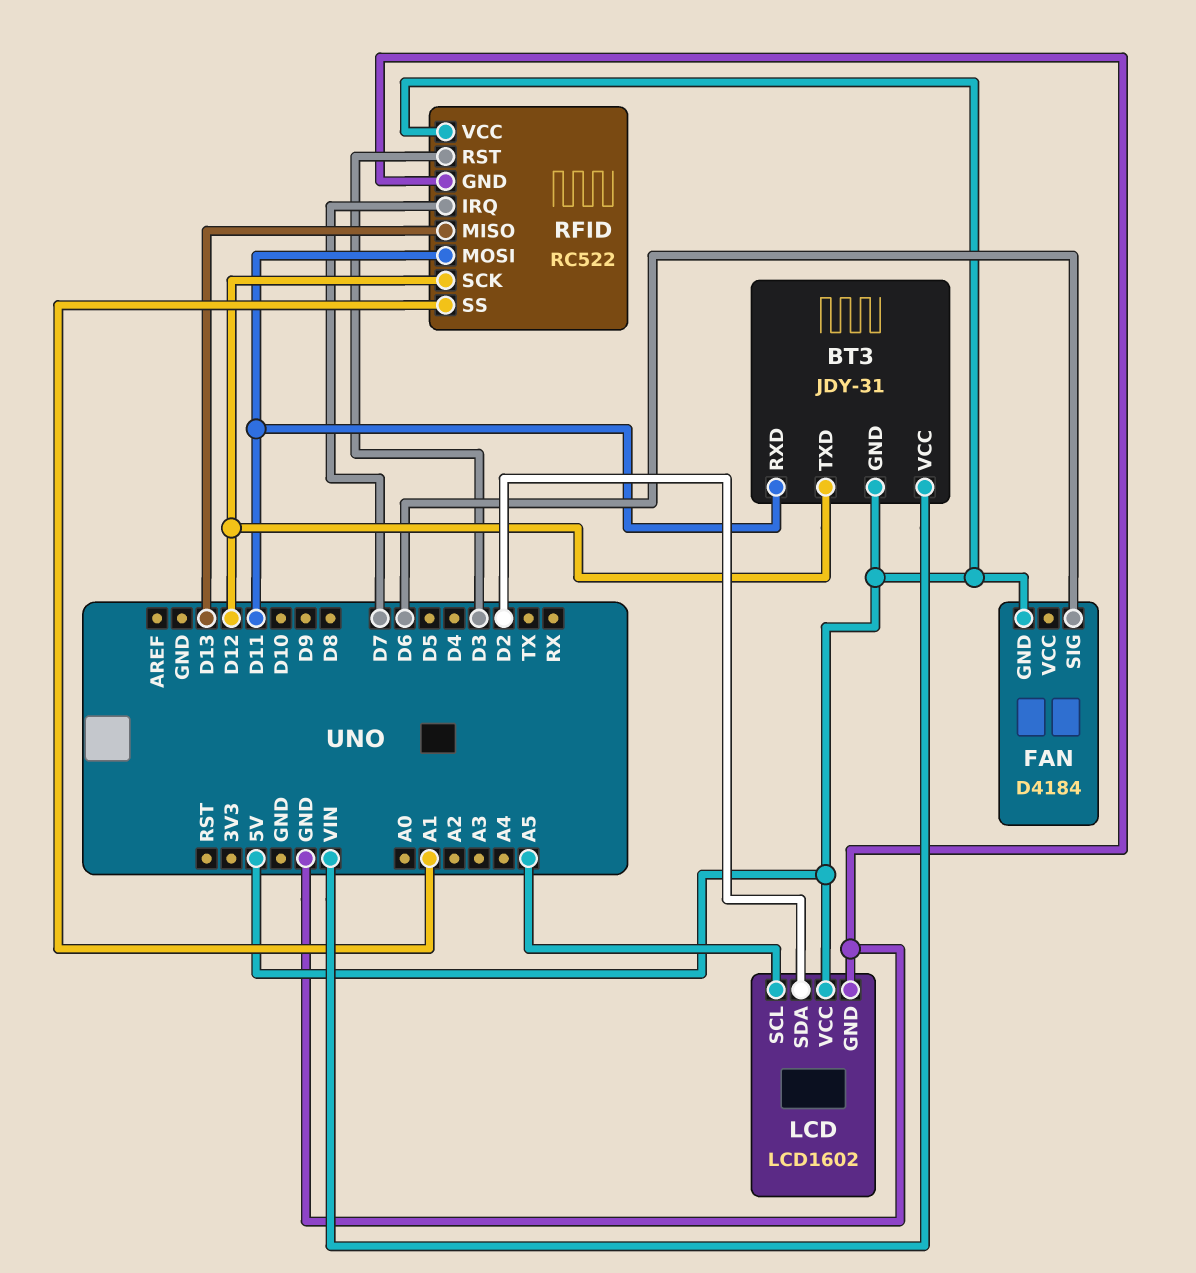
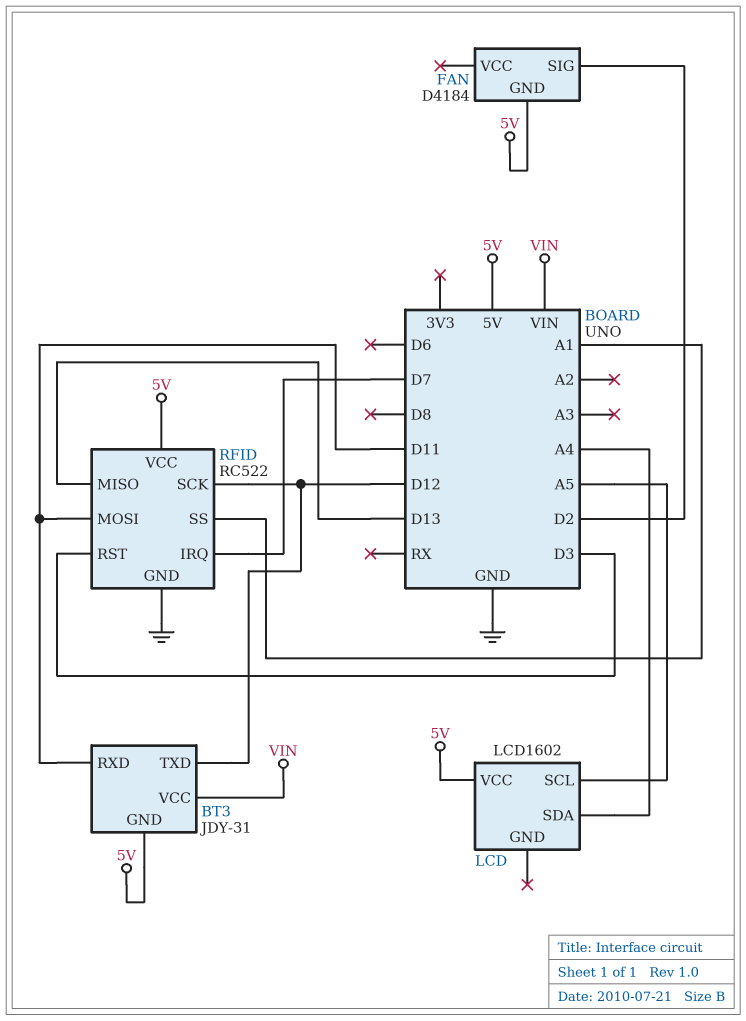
FAN pin SIG: D6 -> D2
LCD pin GND: GND -> none
LCD pin SDA: D2 -> A4

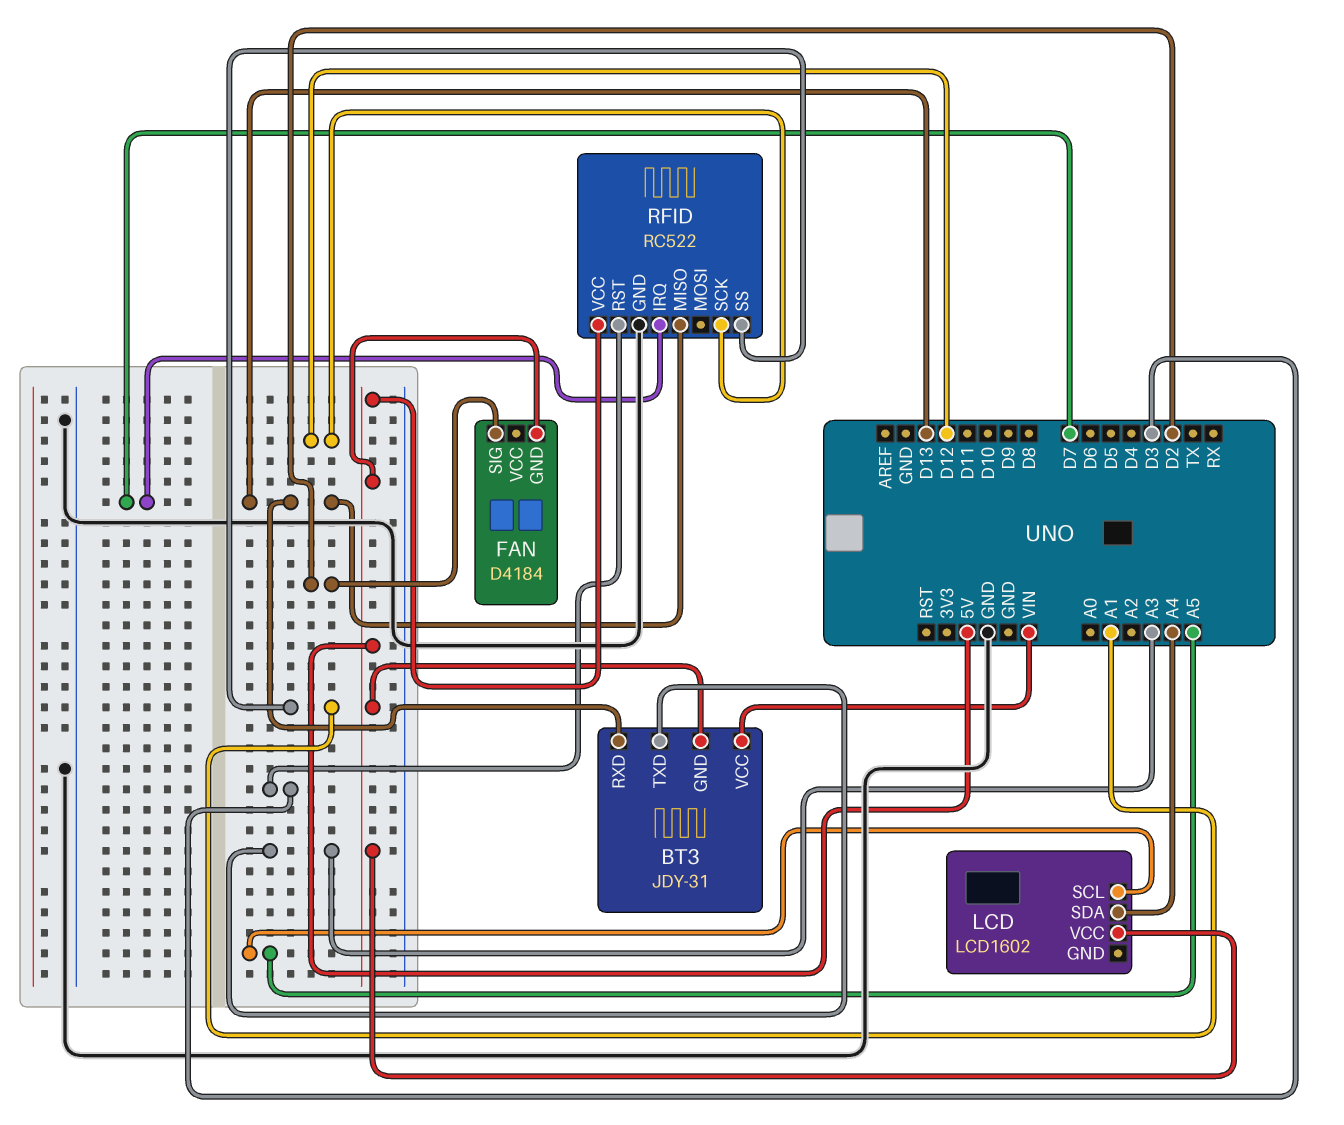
BT3 pin RXD: D11 -> D13
BT3 pin TXD: D12 -> A3
RFID pin MOSI: D11 -> none

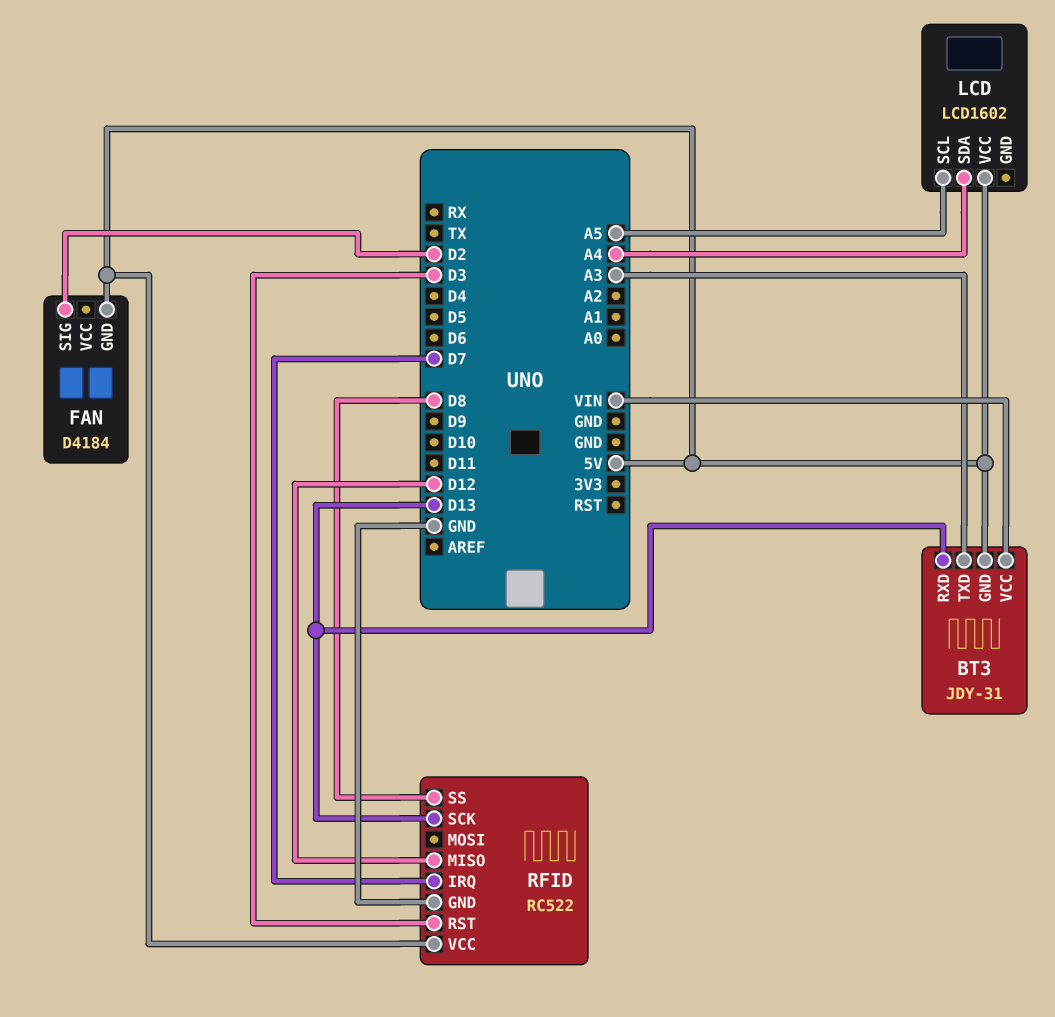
RFID pin MISO: D13 -> D12
RFID pin SCK: D12 -> D13
RFID pin SS: A1 -> D8

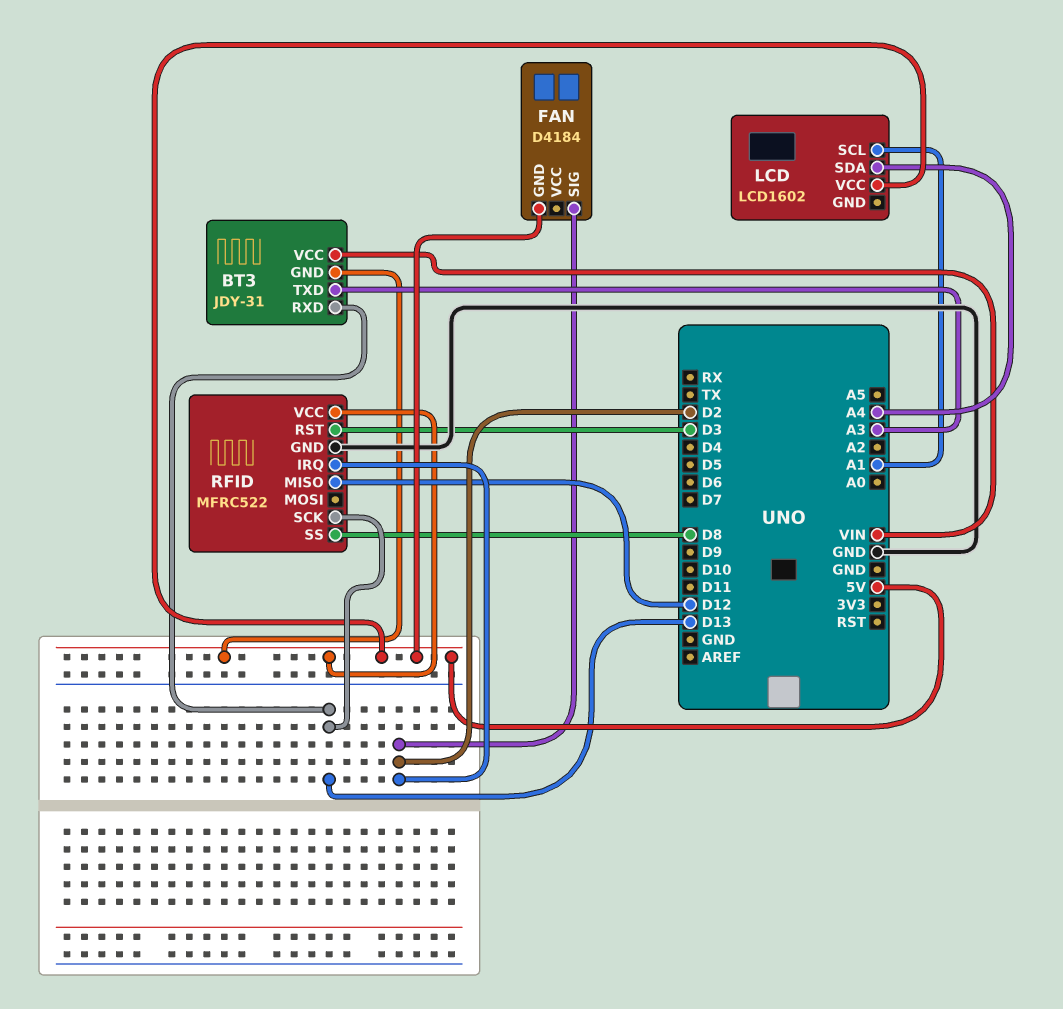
LCD pin SCL: A5 -> A1
RFID: RC522 -> MFRC522
RFID pin IRQ: D7 -> D2

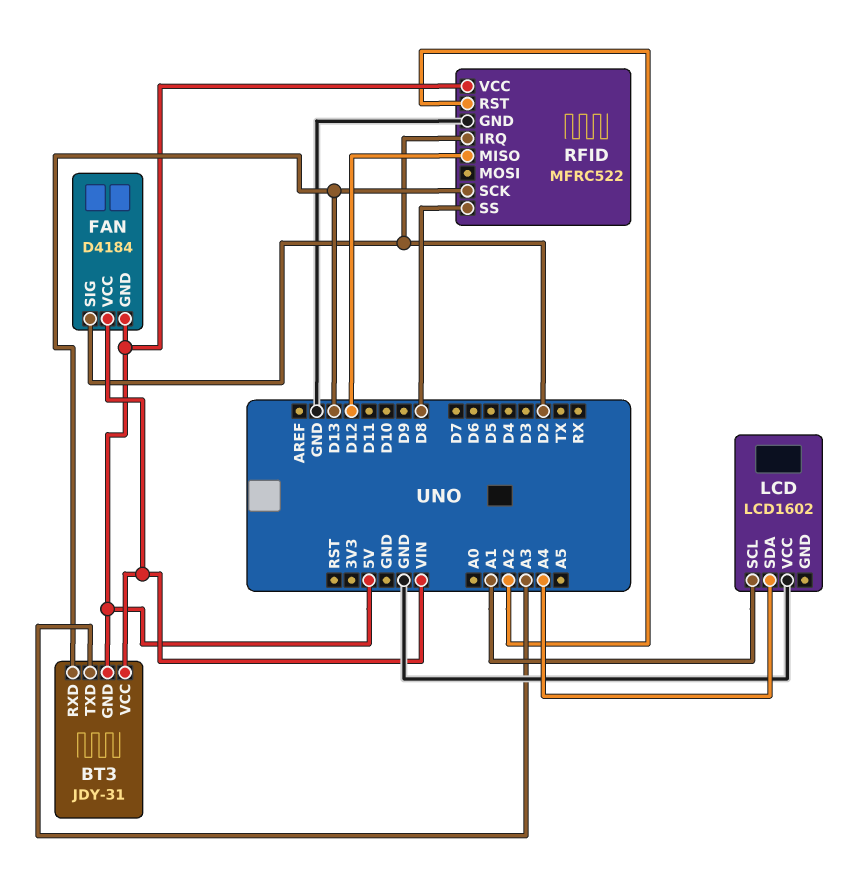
FAN pin VCC: none -> VIN
LCD pin VCC: 5V -> GND
RFID pin RST: D3 -> A2

